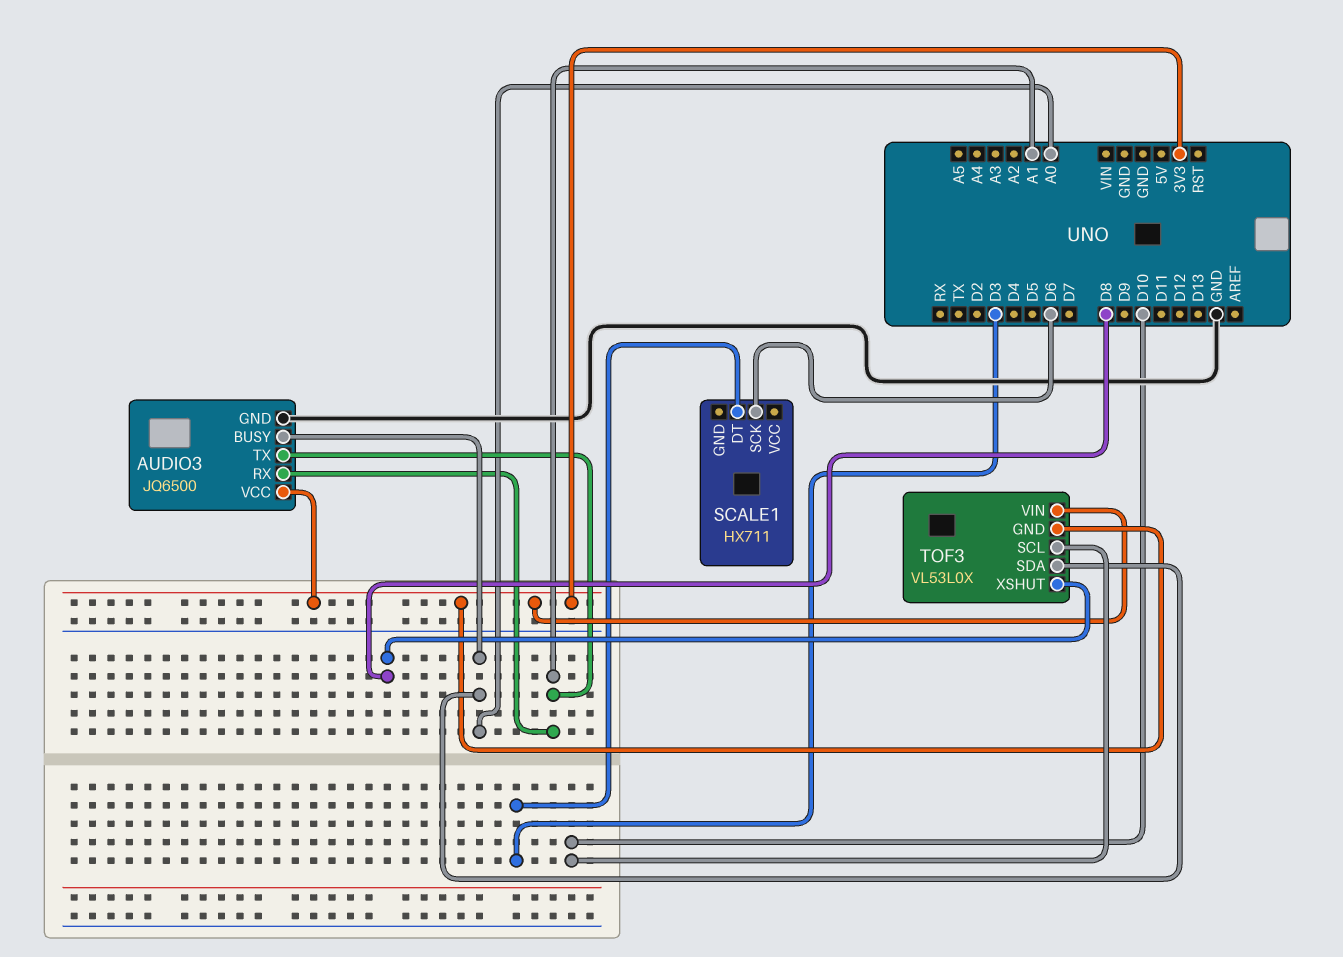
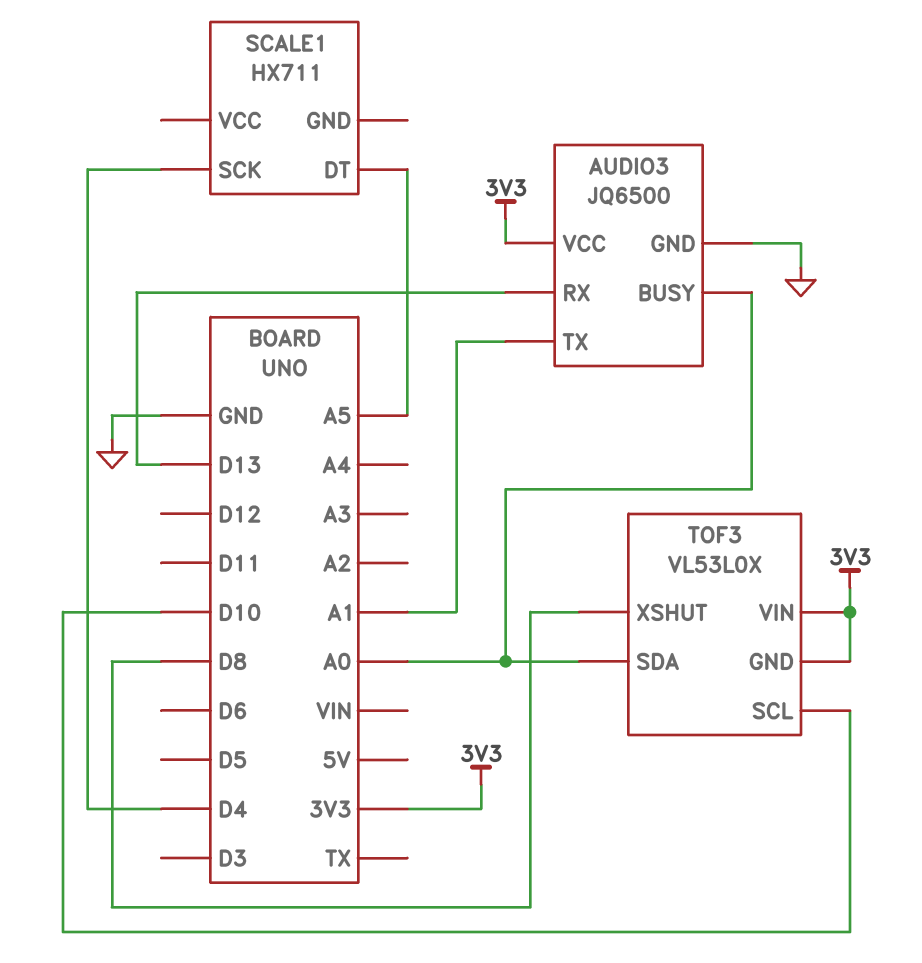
AUDIO3 pin RX: A1 -> D13
SCALE1 pin DT: D3 -> A5
SCALE1 pin SCK: D6 -> D4

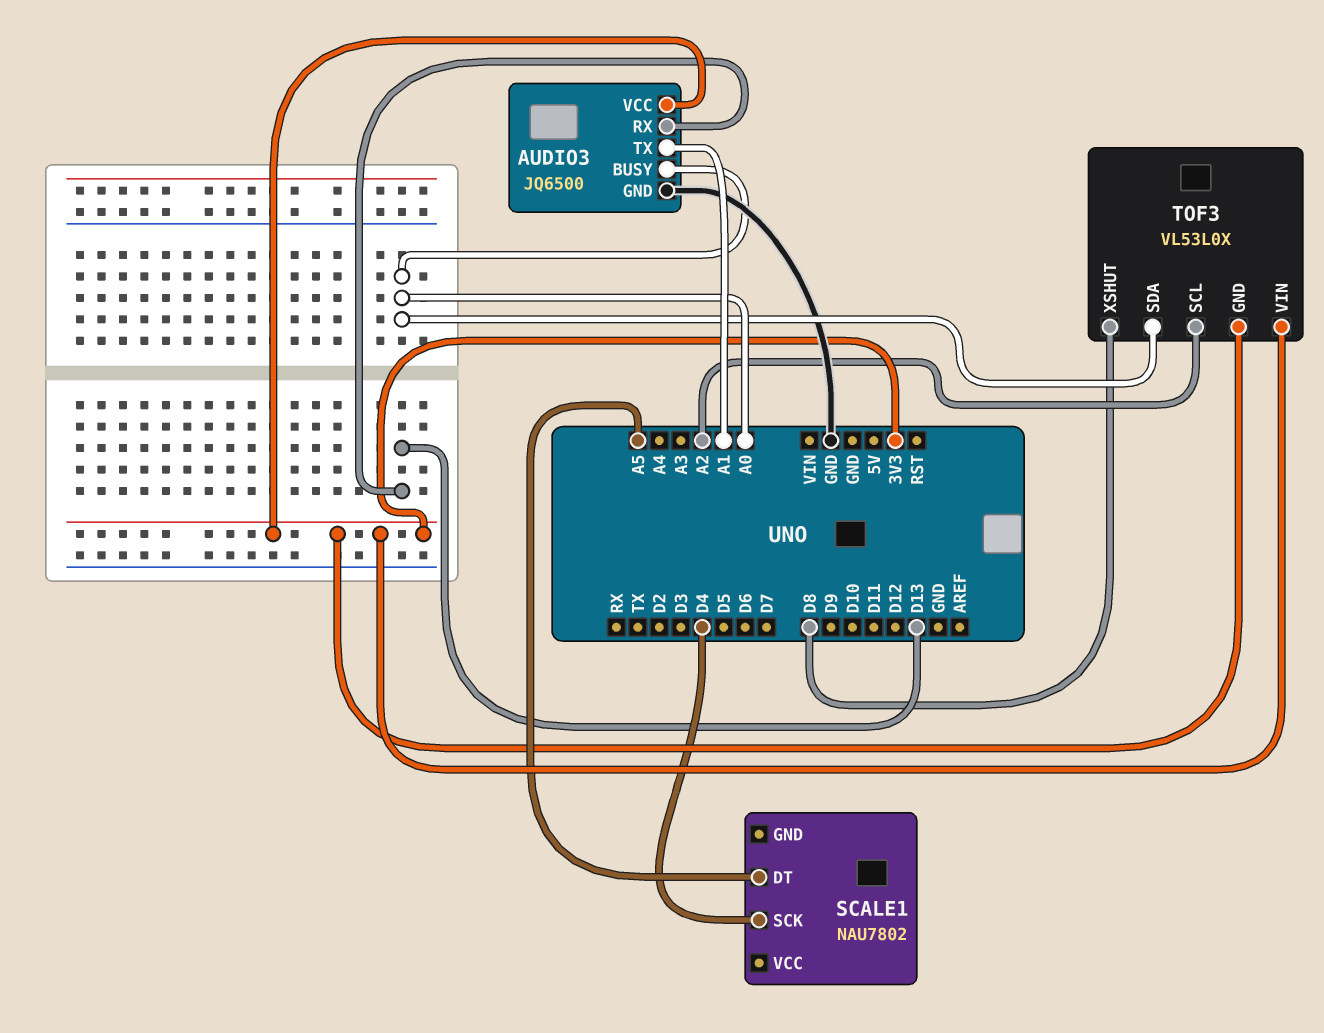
SCALE1: HX711 -> NAU7802
TOF3 pin SCL: D10 -> A2

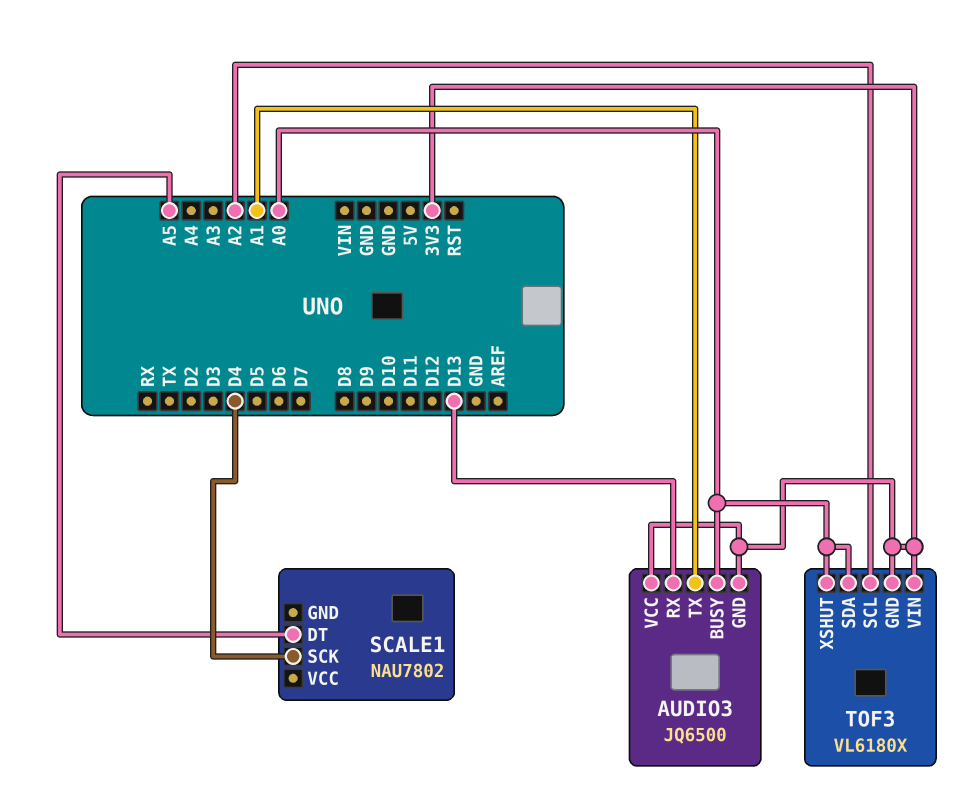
AUDIO3 pin GND: GND -> 3V3
TOF3: VL53L0X -> VL6180X
TOF3 pin XSHUT: D8 -> A0

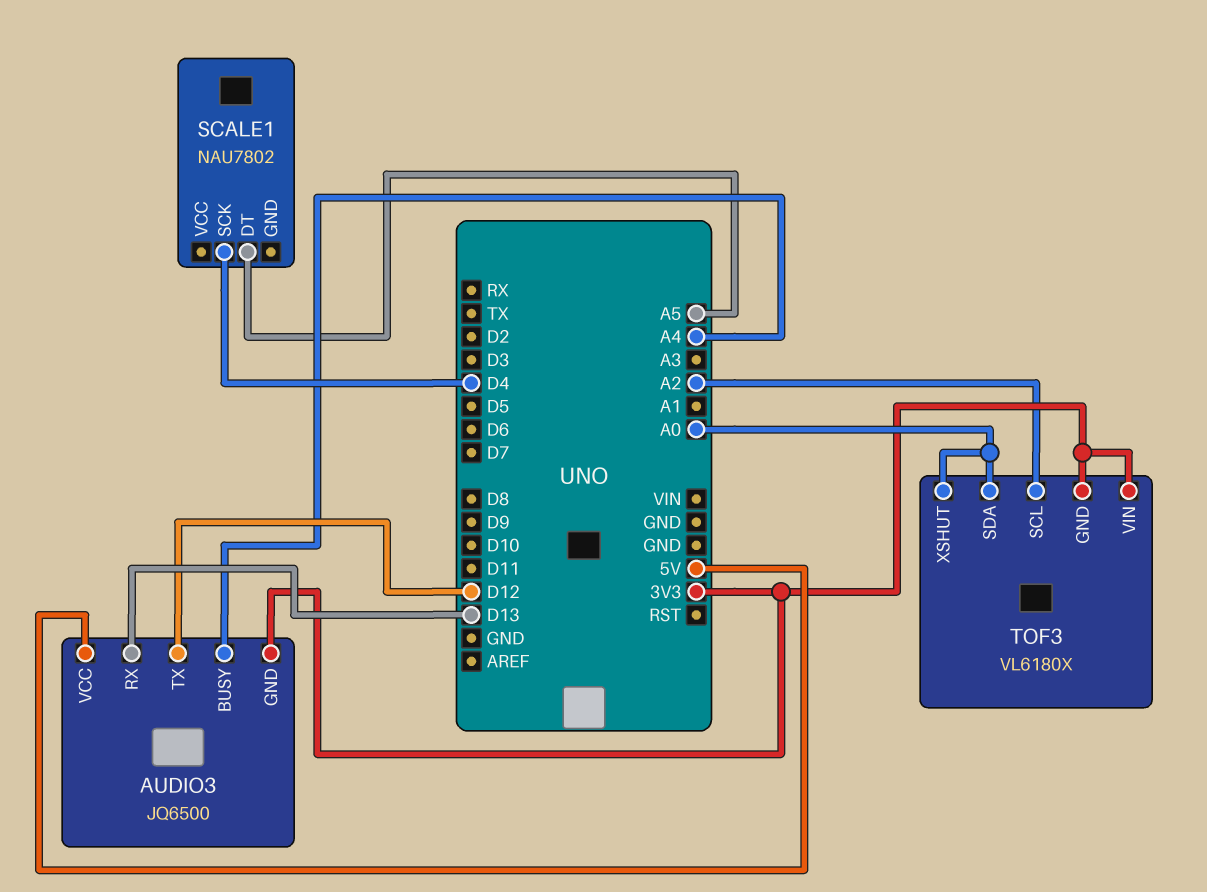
AUDIO3 pin BUSY: A0 -> A4
AUDIO3 pin TX: A1 -> D12
AUDIO3 pin VCC: 3V3 -> 5V

